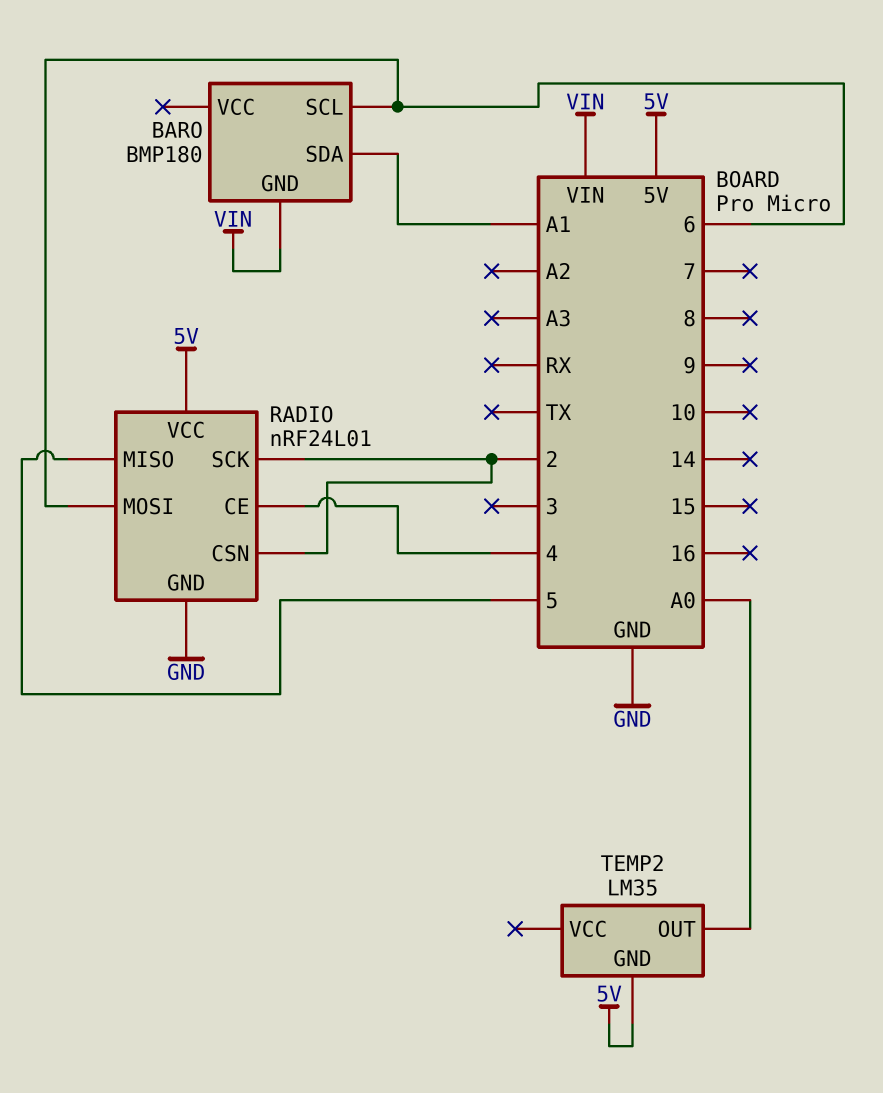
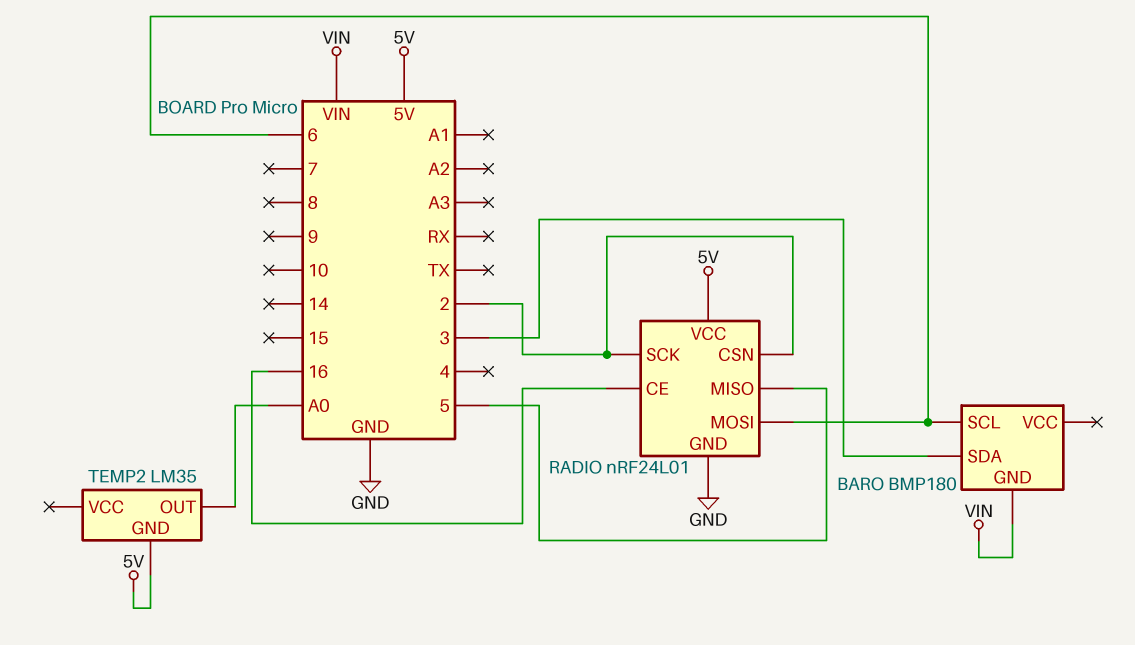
BARO pin SDA: A1 -> 3
RADIO pin CE: 4 -> 16

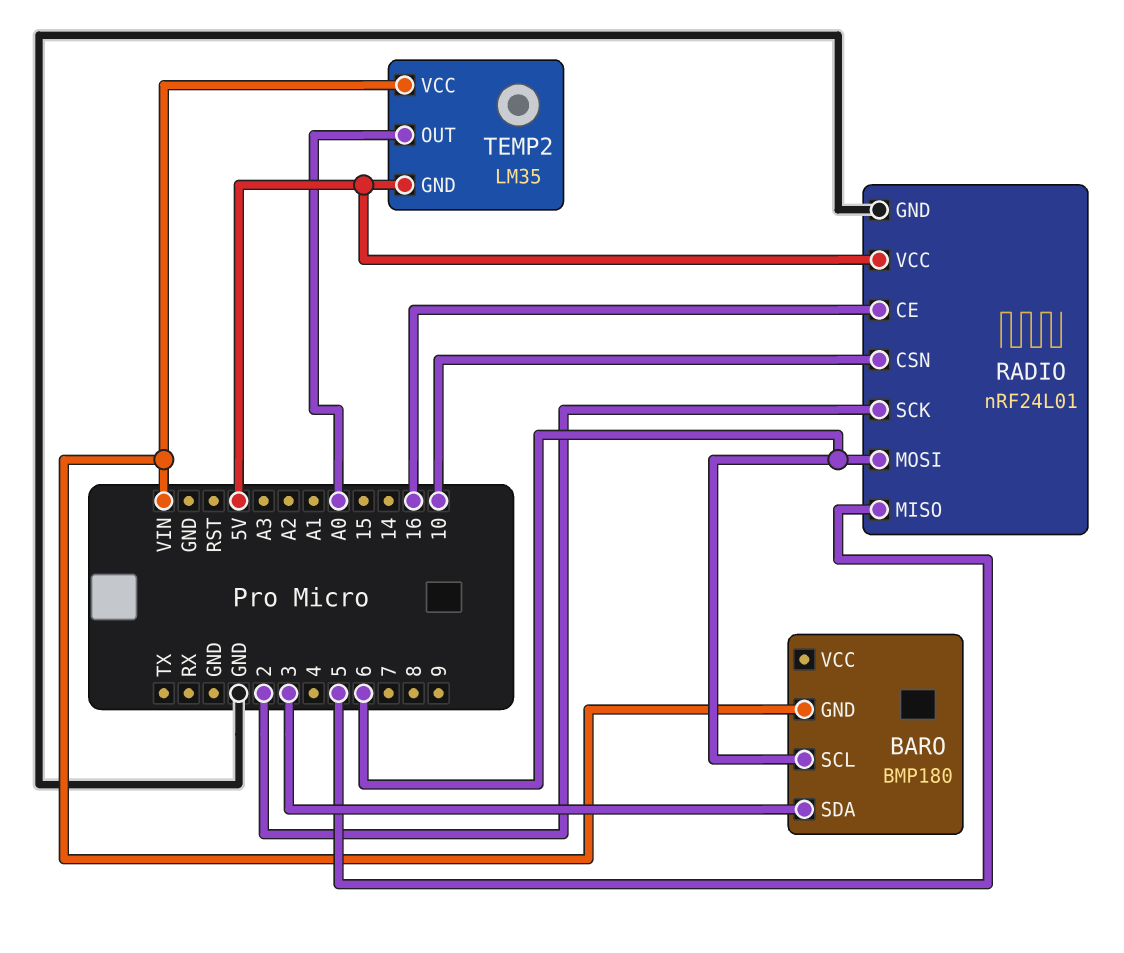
RADIO pin CSN: 2 -> 10
TEMP2 pin VCC: none -> VIN

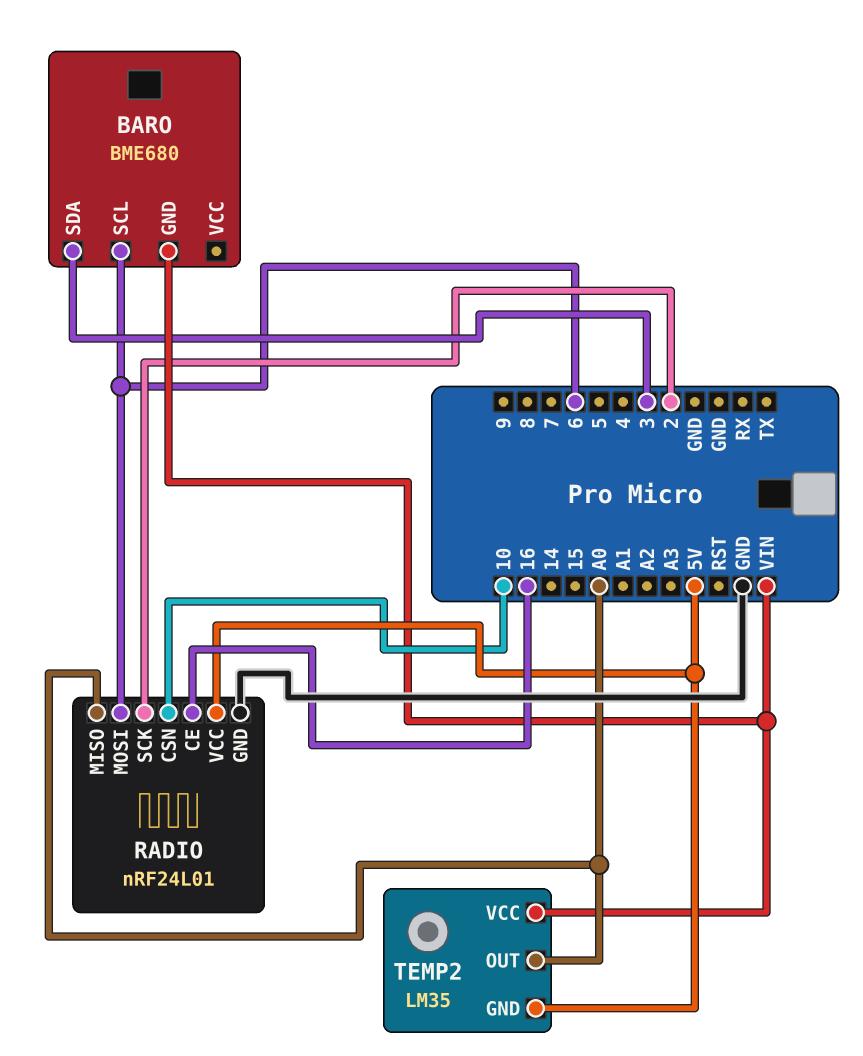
BARO: BMP180 -> BME680
RADIO pin MISO: 5 -> A0

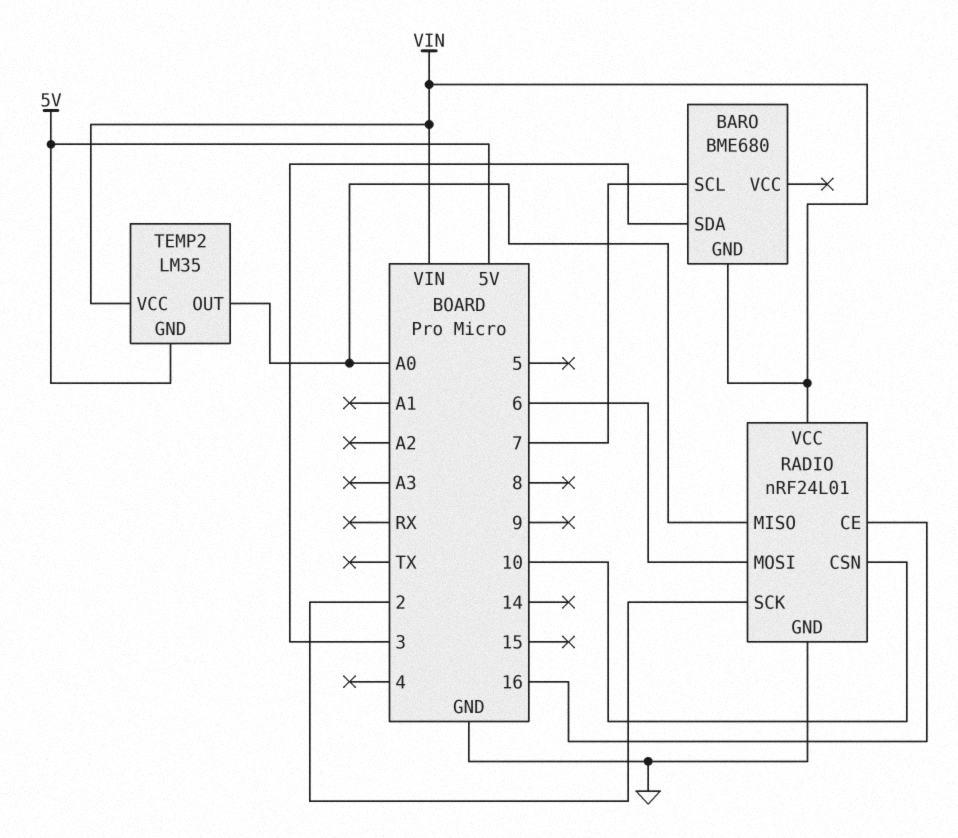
BARO pin SCL: 6 -> 7
RADIO pin VCC: 5V -> VIN

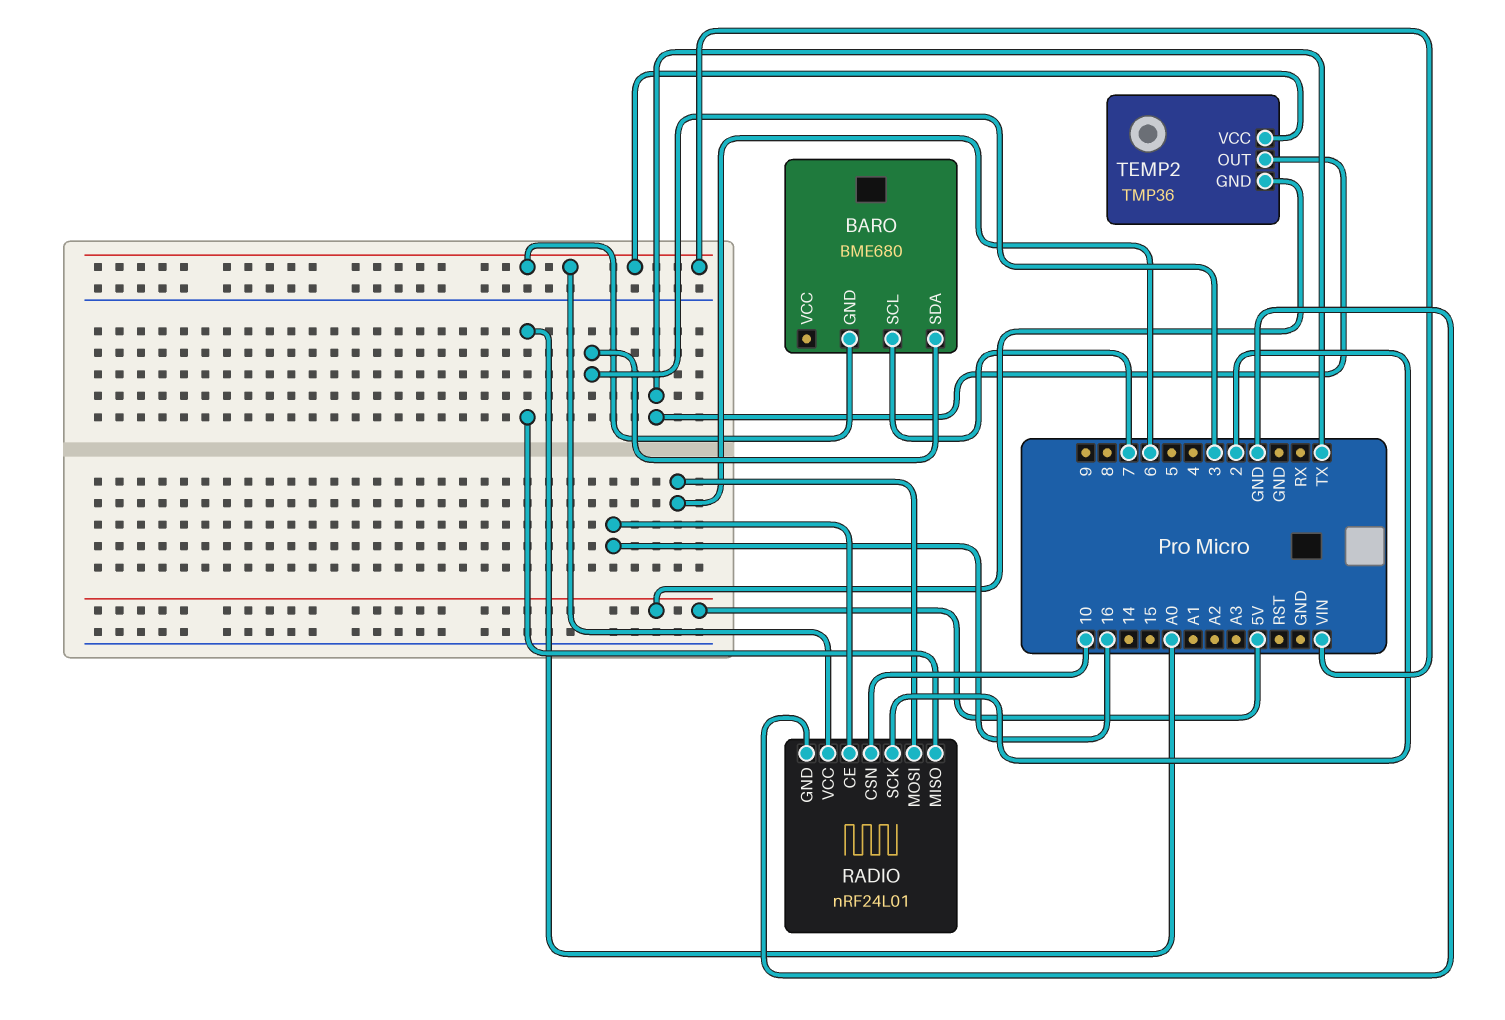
TEMP2: LM35 -> TMP36
TEMP2 pin OUT: A0 -> TX

